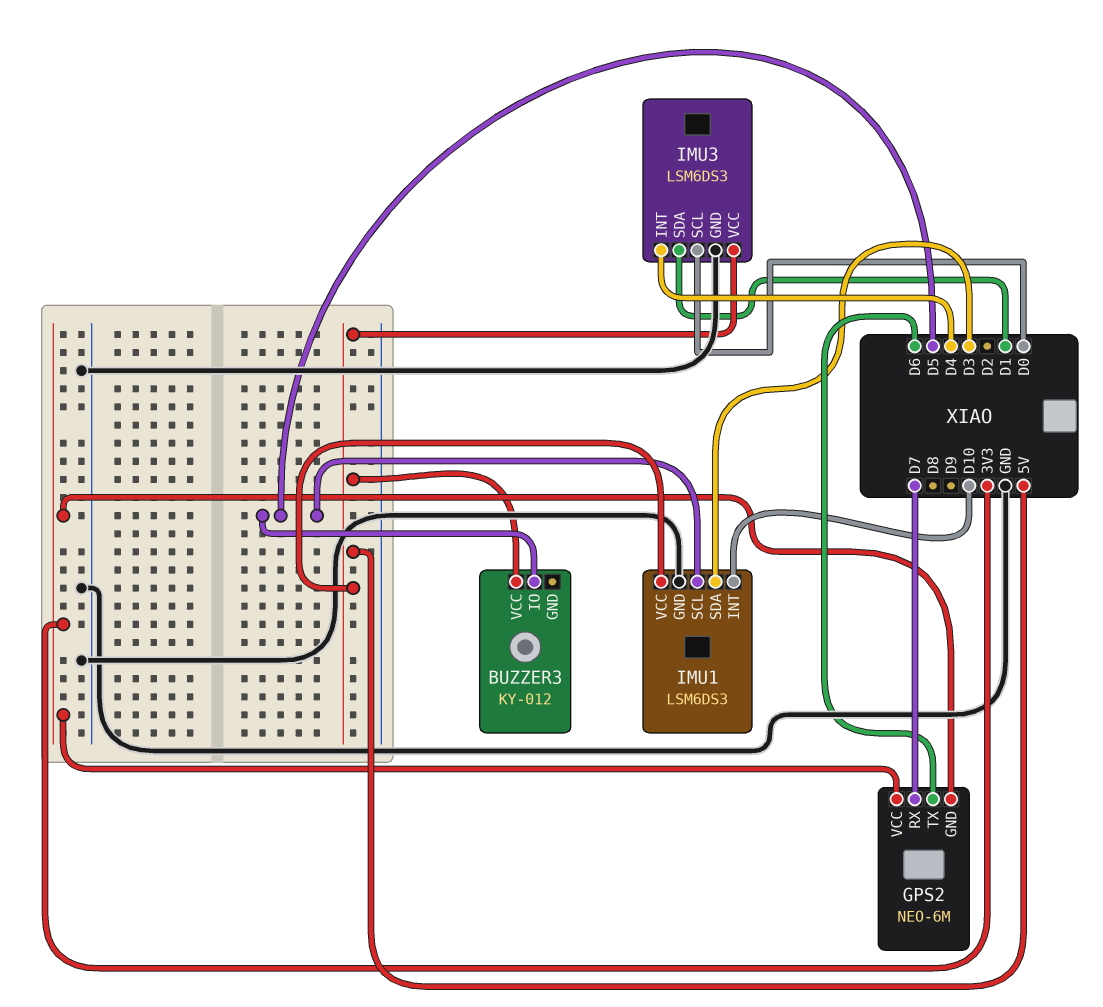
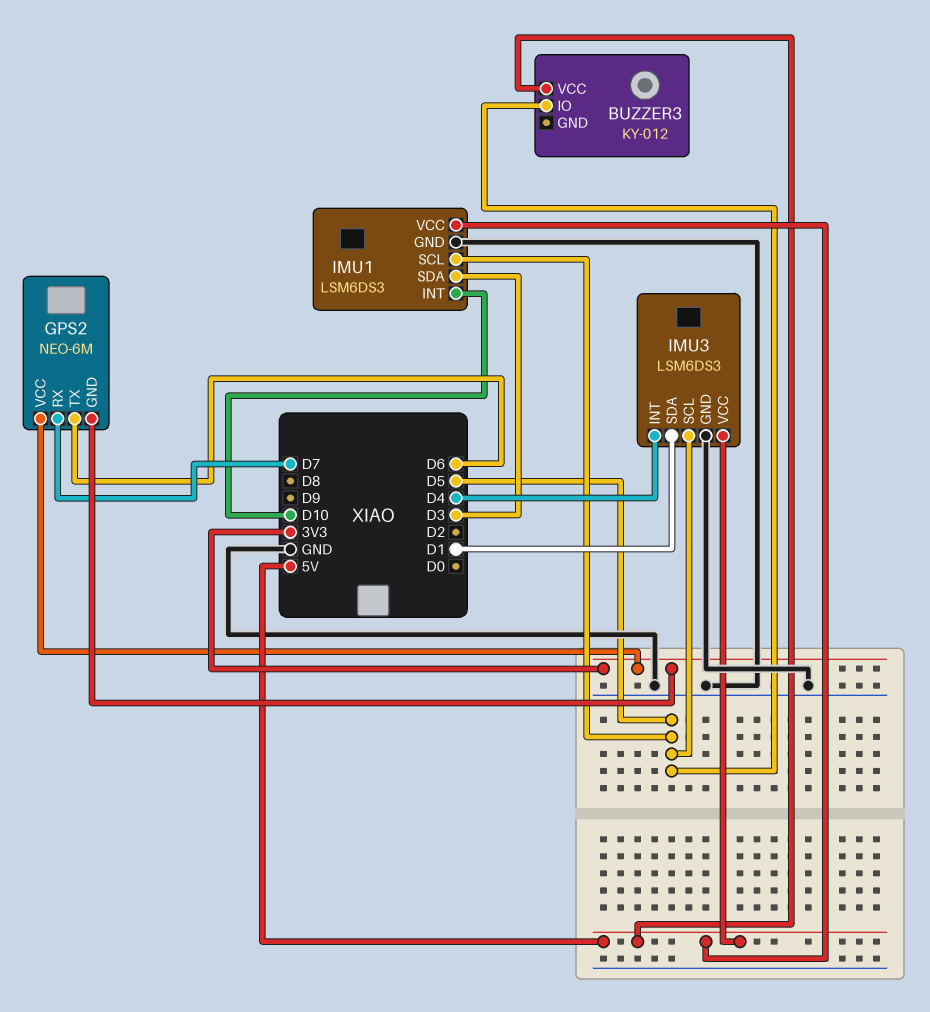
IMU3 pin SCL: D0 -> D5

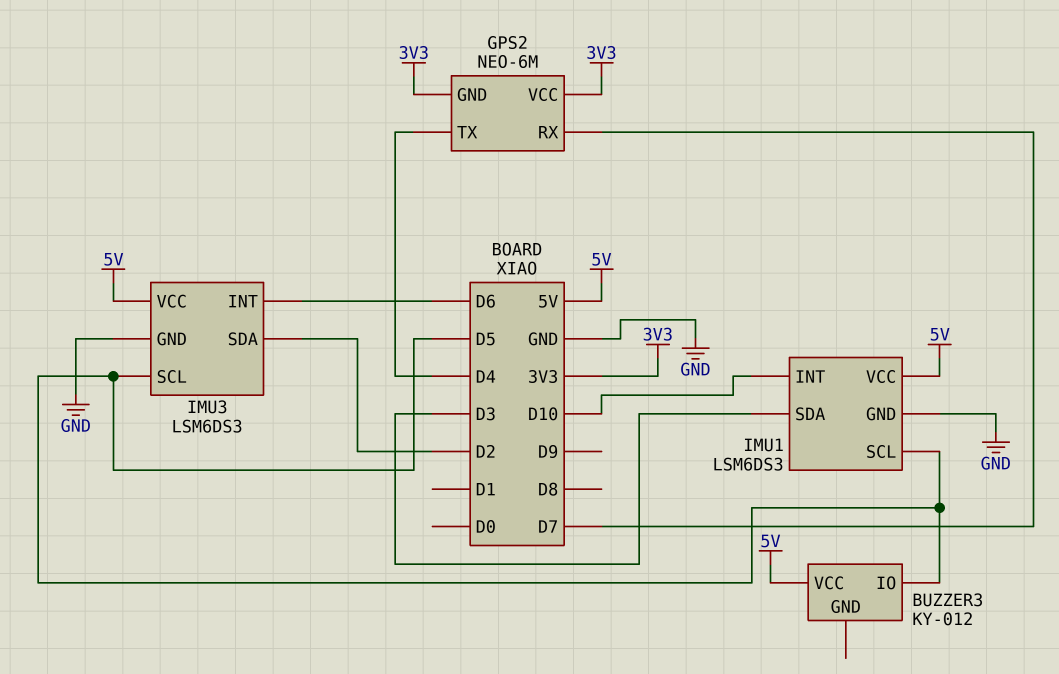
GPS2 pin TX: D6 -> D4
IMU3 pin INT: D4 -> D6
IMU3 pin SDA: D1 -> D2

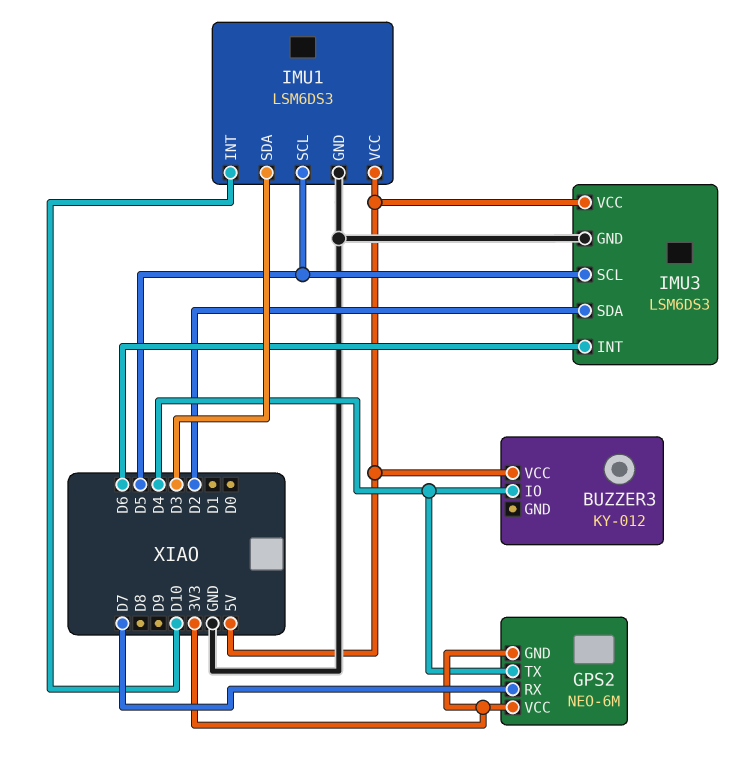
BUZZER3 pin IO: D5 -> D4

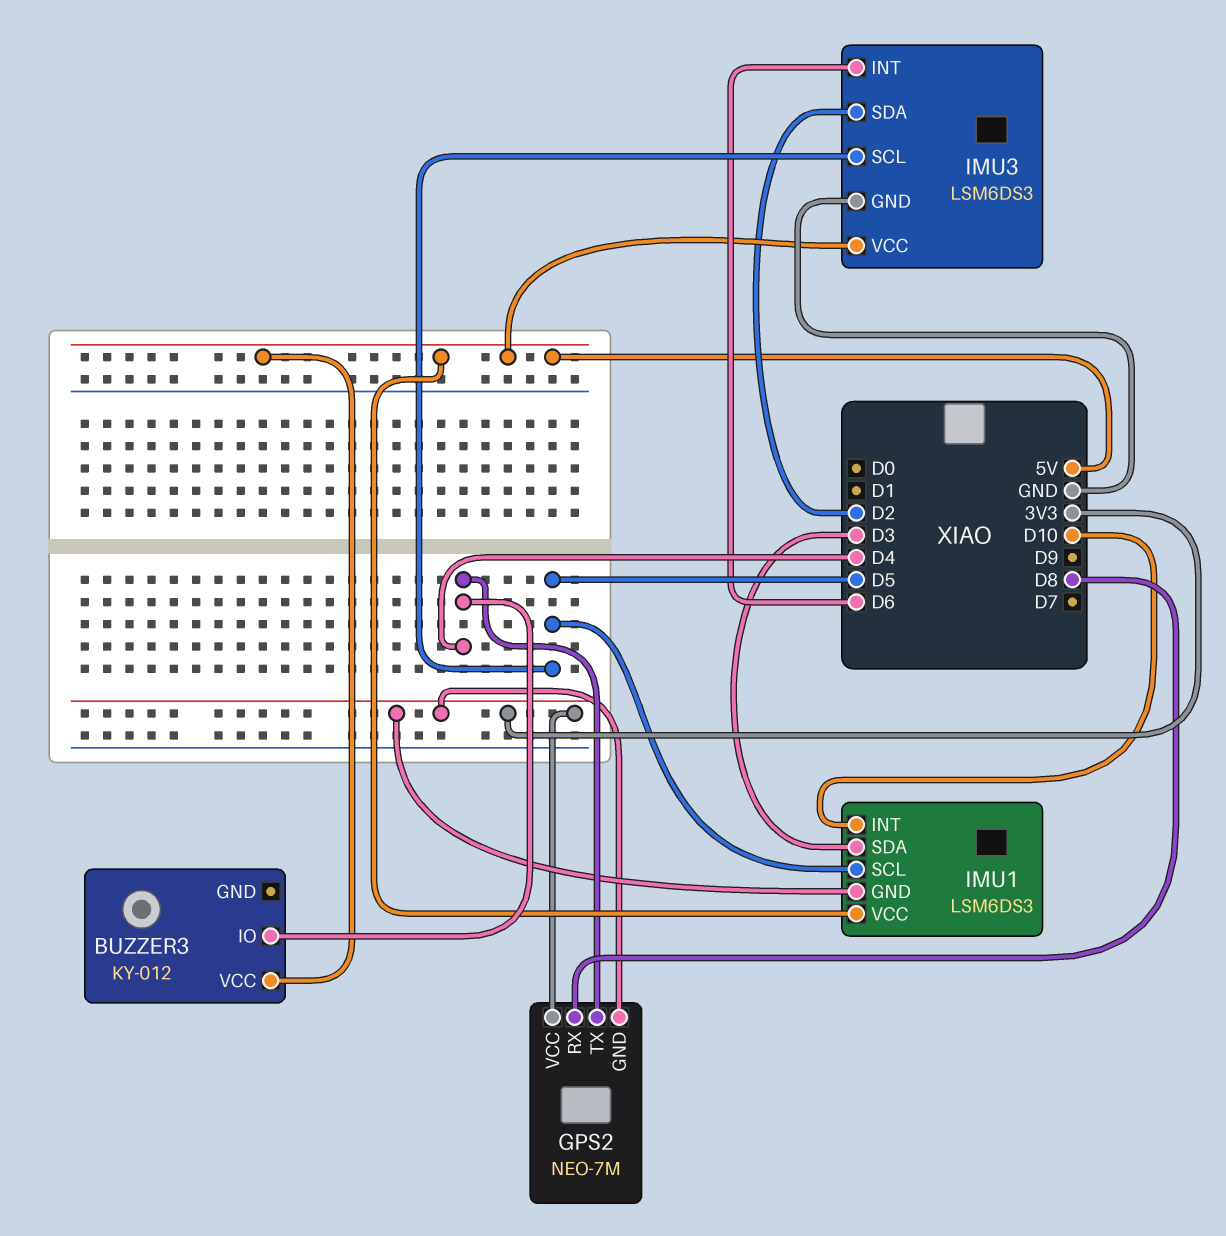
GPS2: NEO-6M -> NEO-7M
GPS2 pin RX: D7 -> D8
IMU1 pin GND: GND -> 3V3

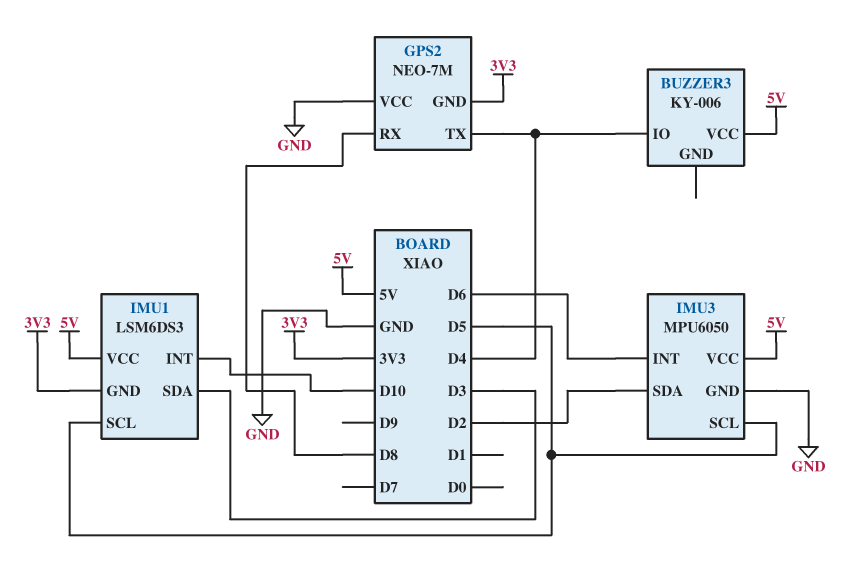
BUZZER3: KY-012 -> KY-006
GPS2 pin VCC: 3V3 -> GND
IMU3: LSM6DS3 -> MPU6050

